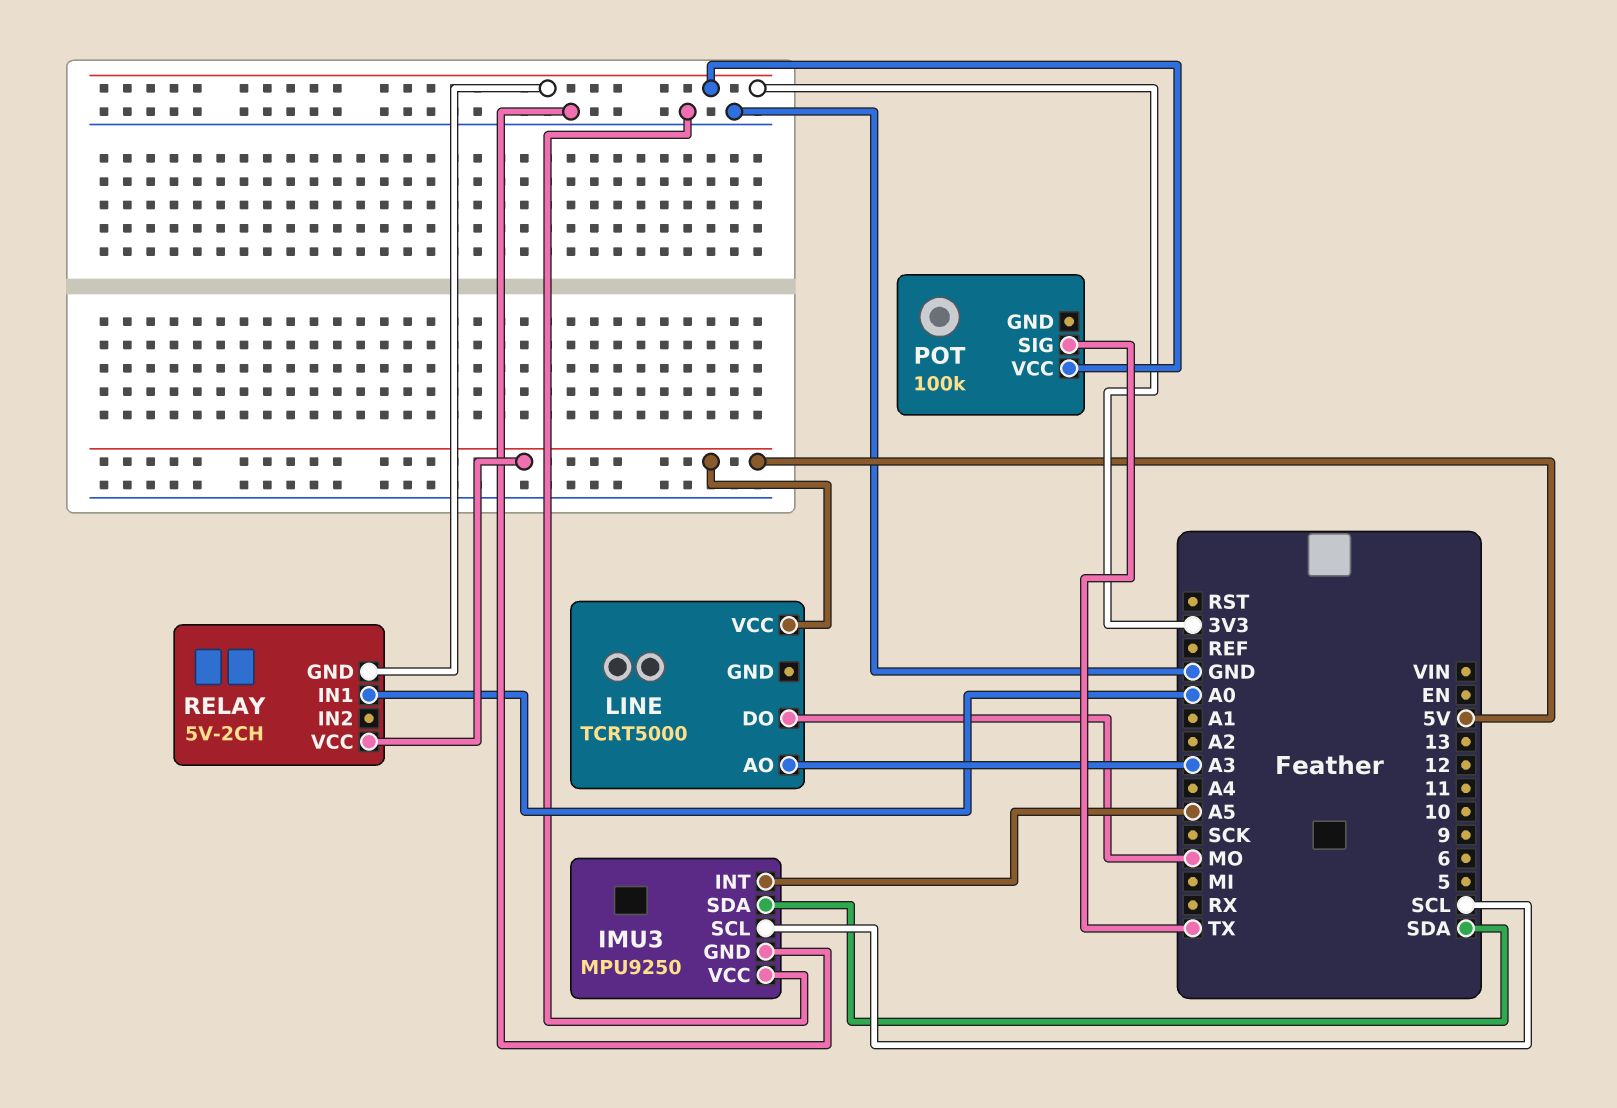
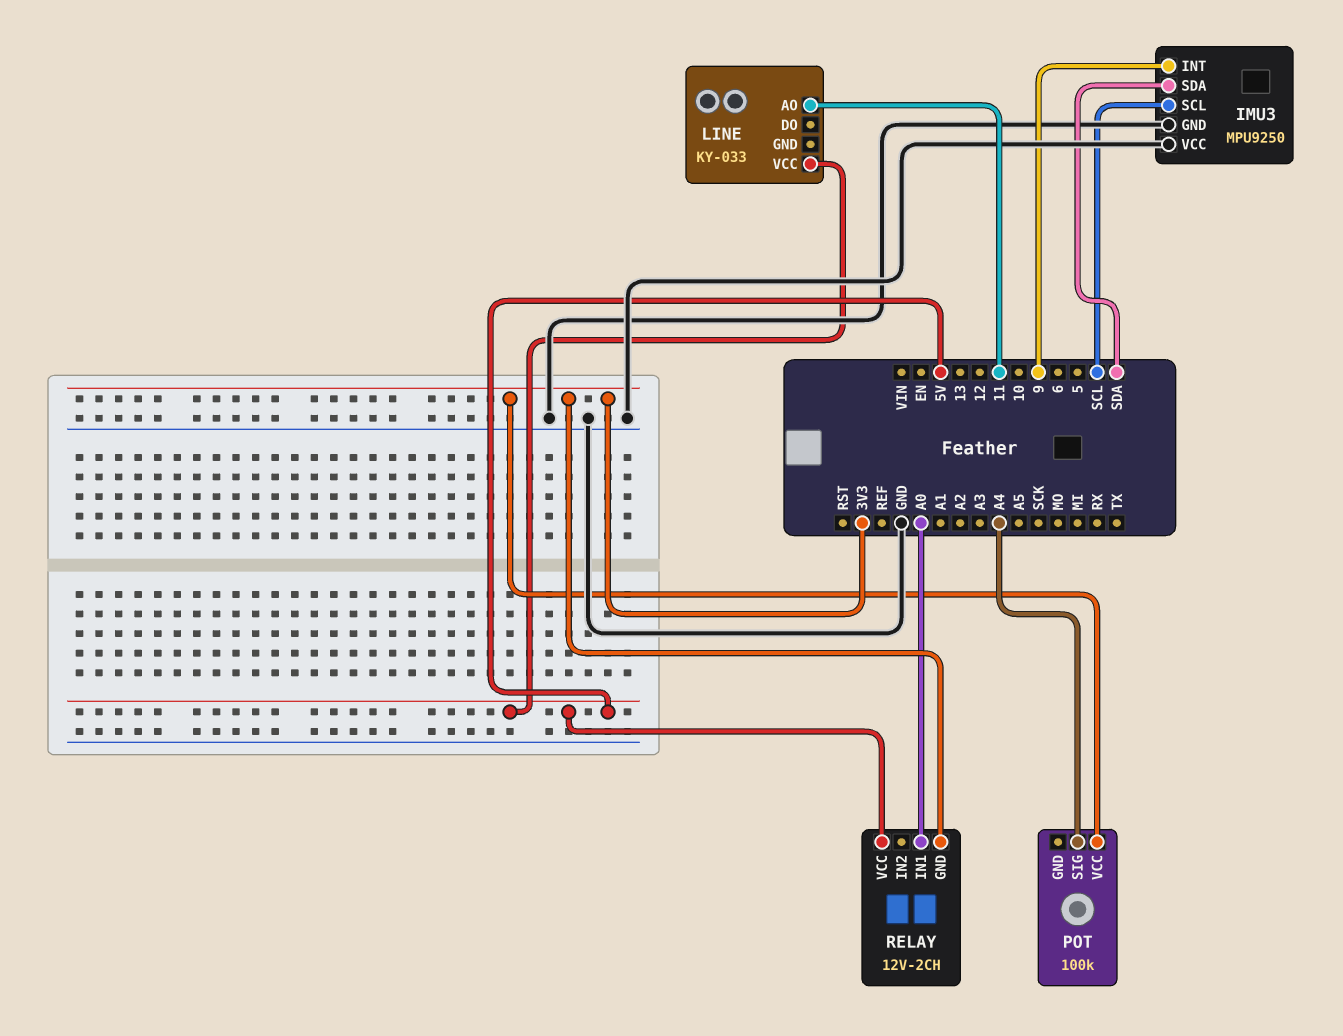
IMU3 pin INT: A5 -> 9
LINE: TCRT5000 -> KY-033
LINE pin AO: A3 -> 11
LINE pin DO: MO -> none
POT pin SIG: TX -> A4
RELAY: 5V-2CH -> 12V-2CH

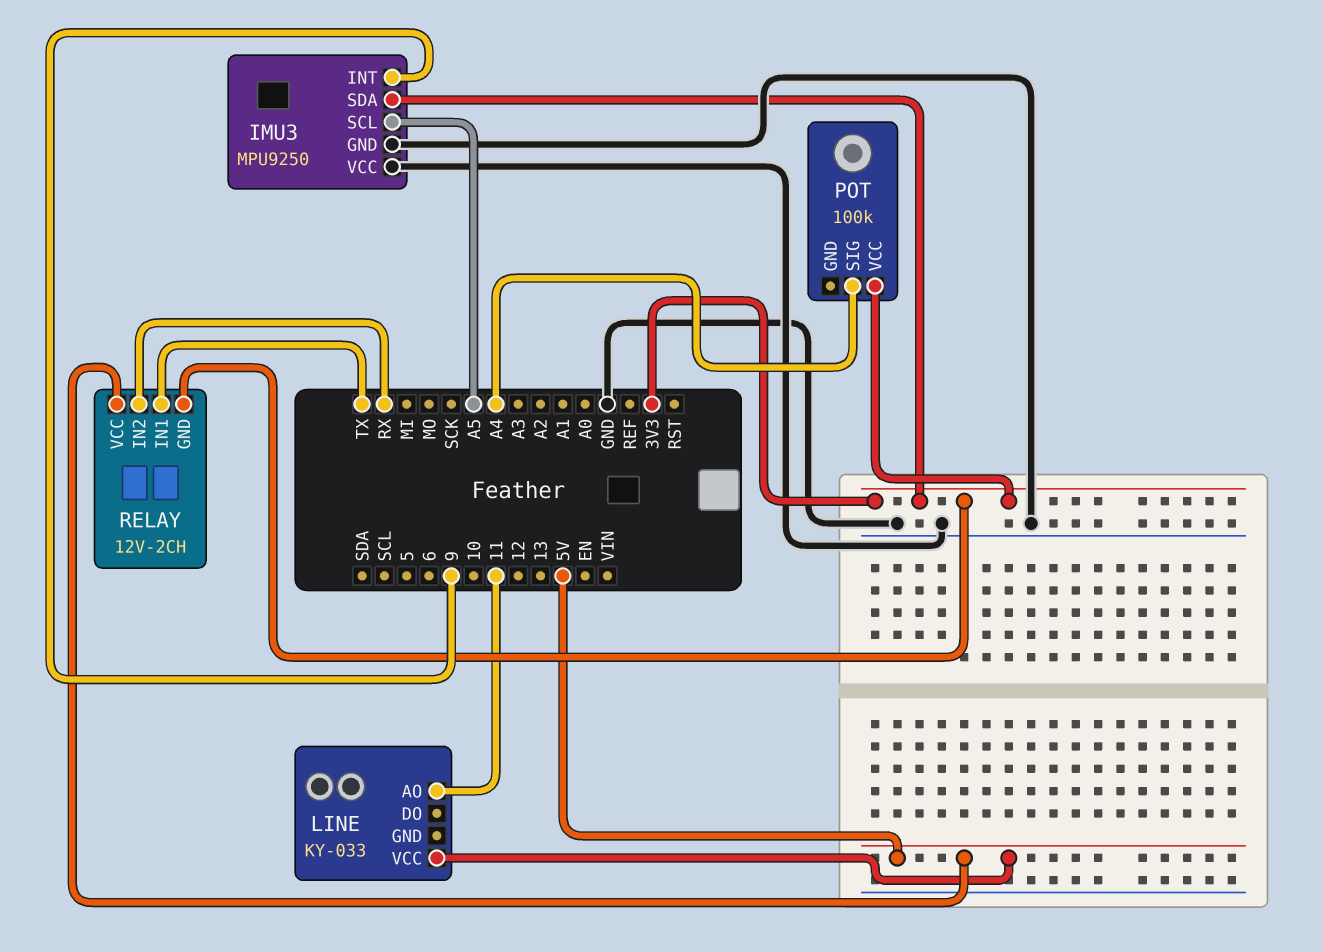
IMU3 pin SCL: SCL -> A5
IMU3 pin SDA: SDA -> 3V3
RELAY pin IN1: A0 -> TX
RELAY pin IN2: none -> RX

